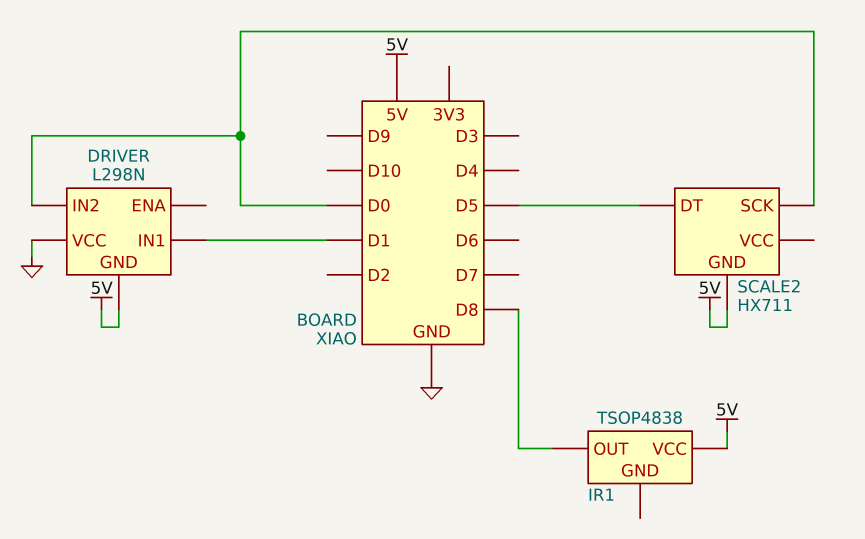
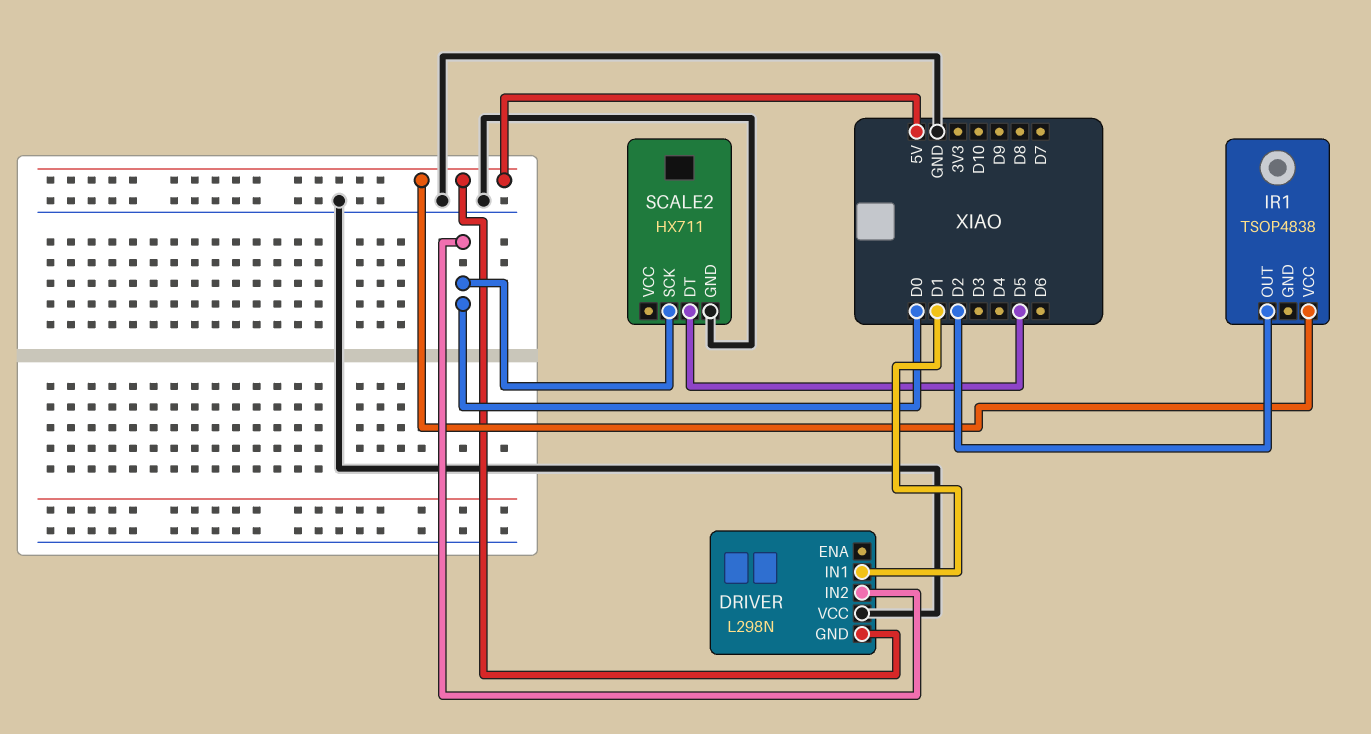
IR1 pin OUT: D8 -> D2
SCALE2 pin GND: 5V -> GND

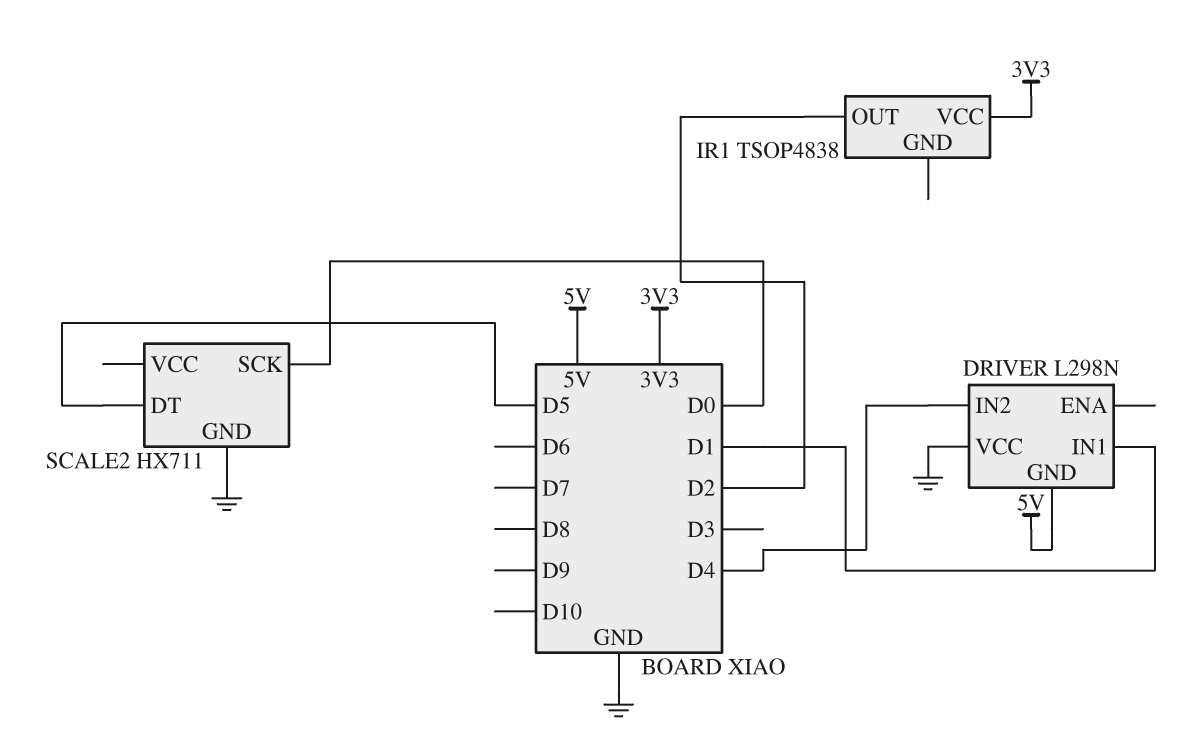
DRIVER pin IN2: D0 -> D4
IR1 pin VCC: 5V -> 3V3

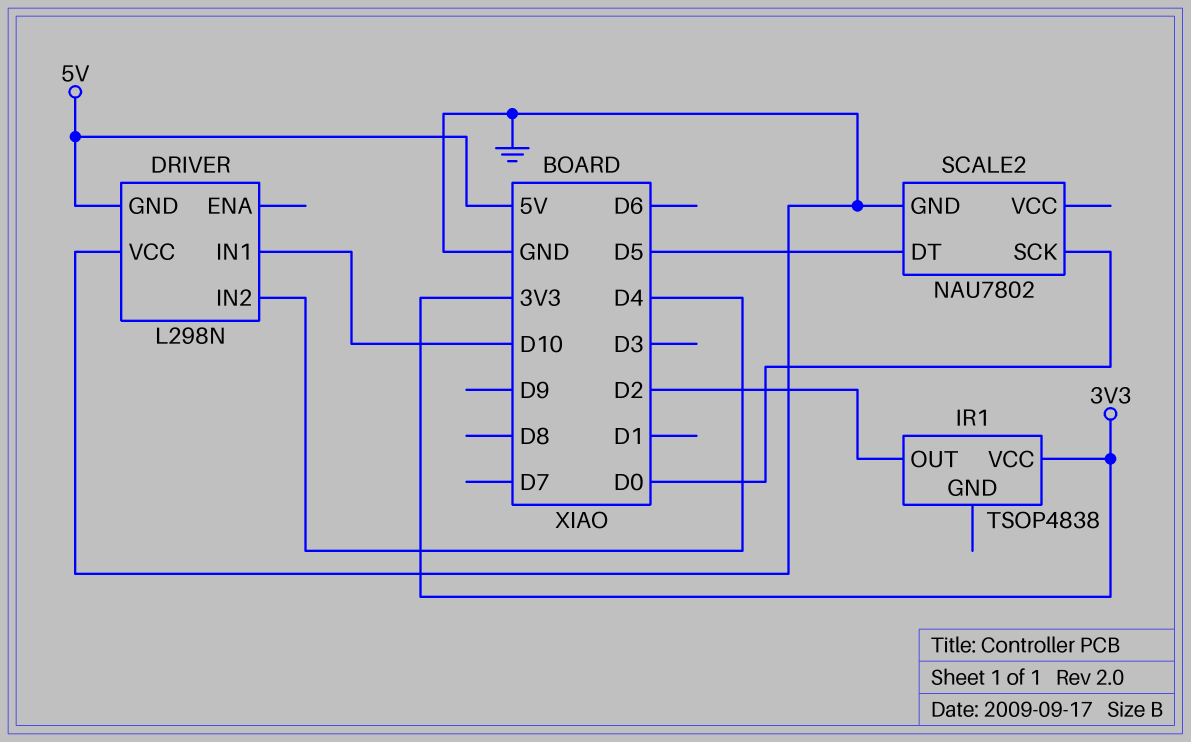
DRIVER pin IN1: D1 -> D10
SCALE2: HX711 -> NAU7802

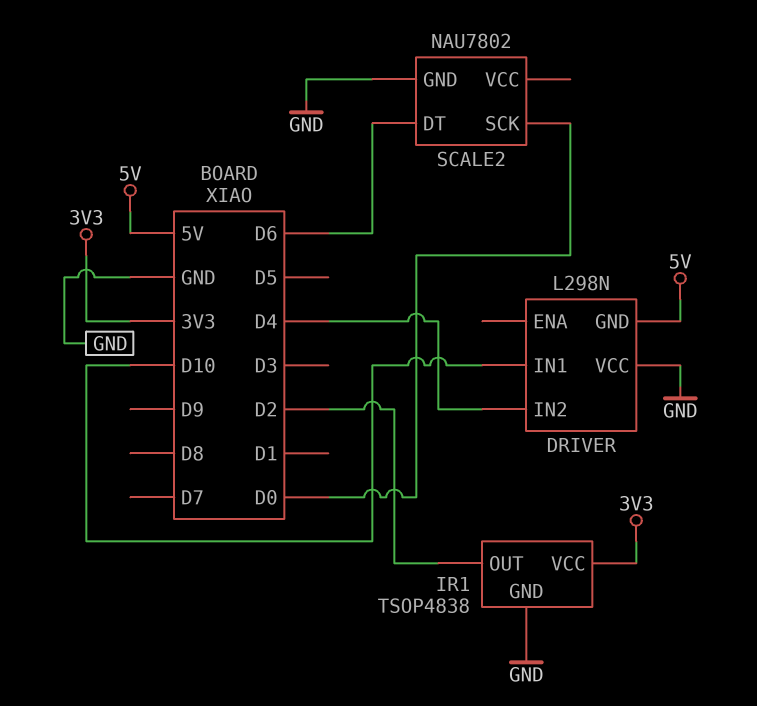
IR1 pin GND: none -> GND
SCALE2 pin DT: D5 -> D6

